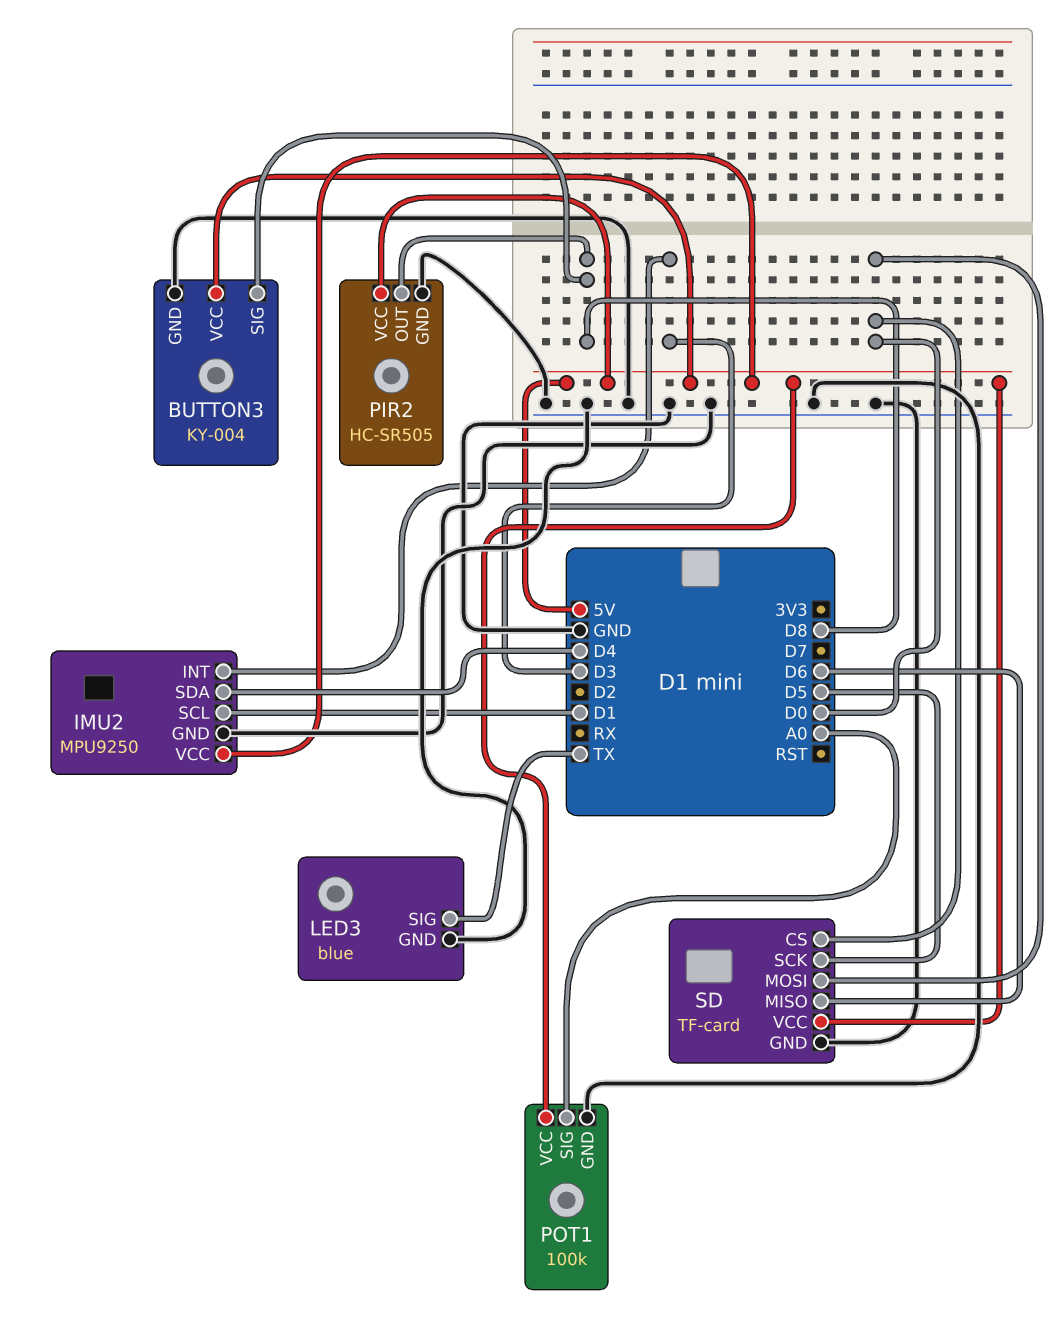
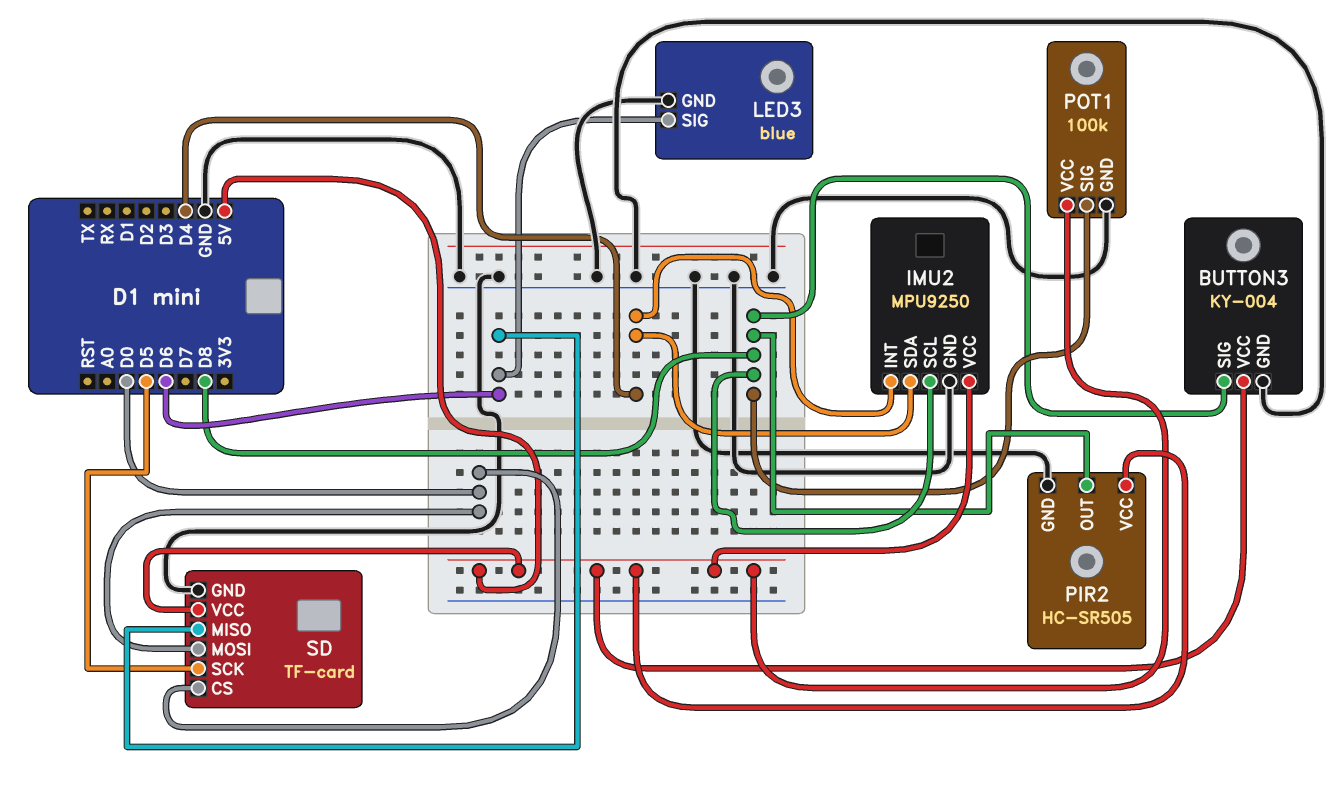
IMU2 pin INT: D3 -> D4
IMU2 pin SCL: D1 -> D8
LED3 pin SIG: TX -> D6
POT1 pin SIG: A0 -> D8

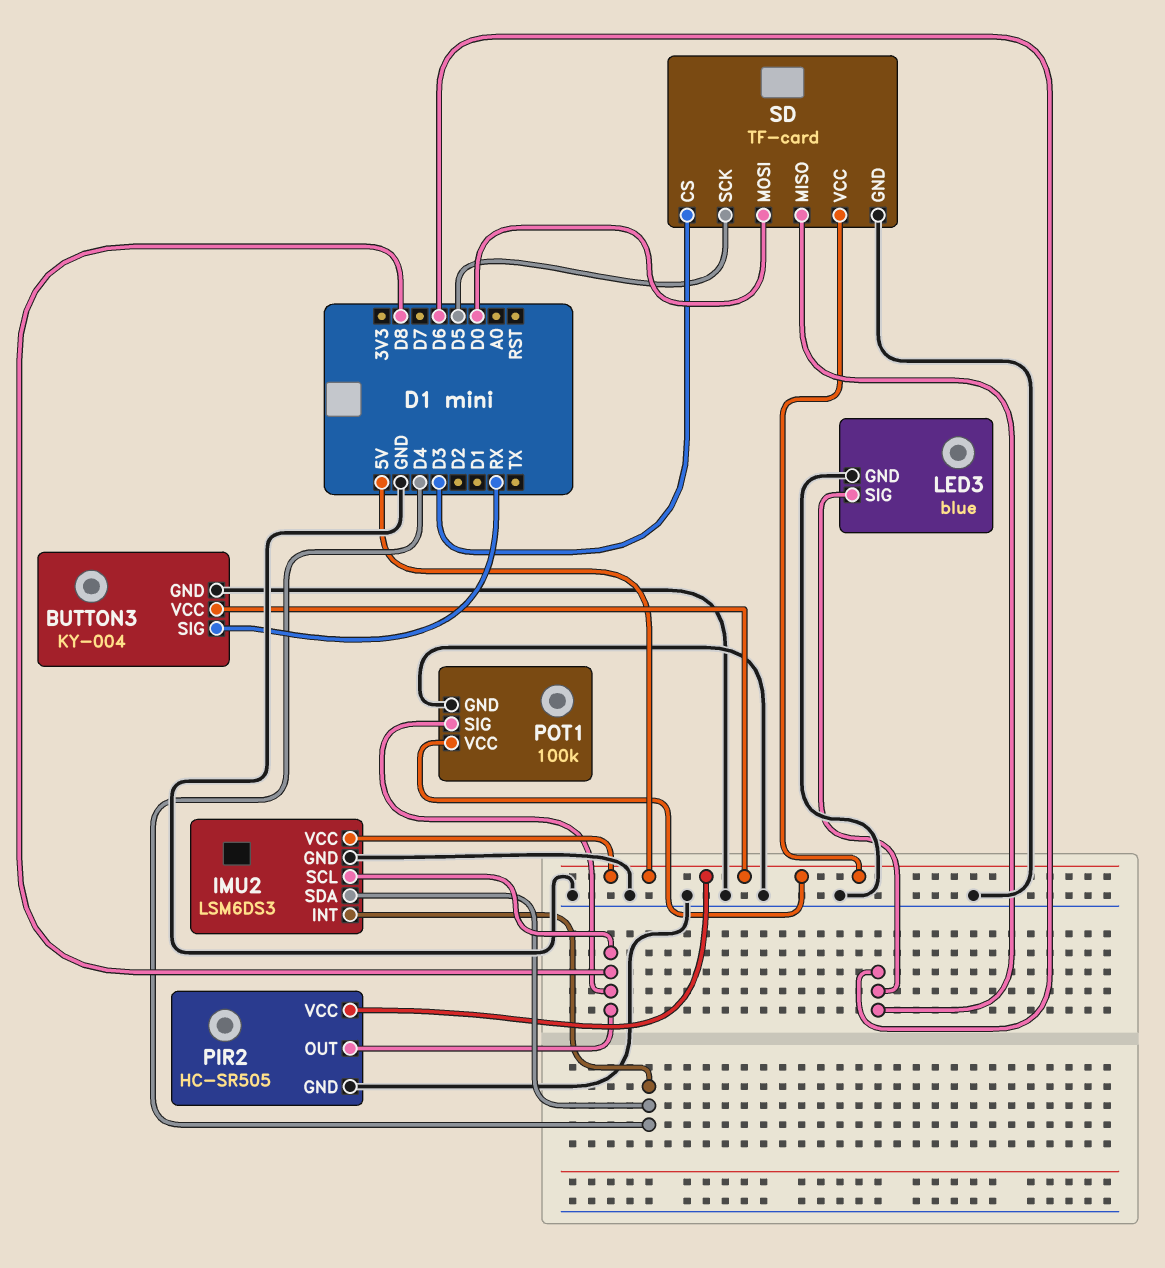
BUTTON3 pin SIG: D8 -> RX
IMU2: MPU9250 -> LSM6DS3
SD pin CS: D0 -> D3

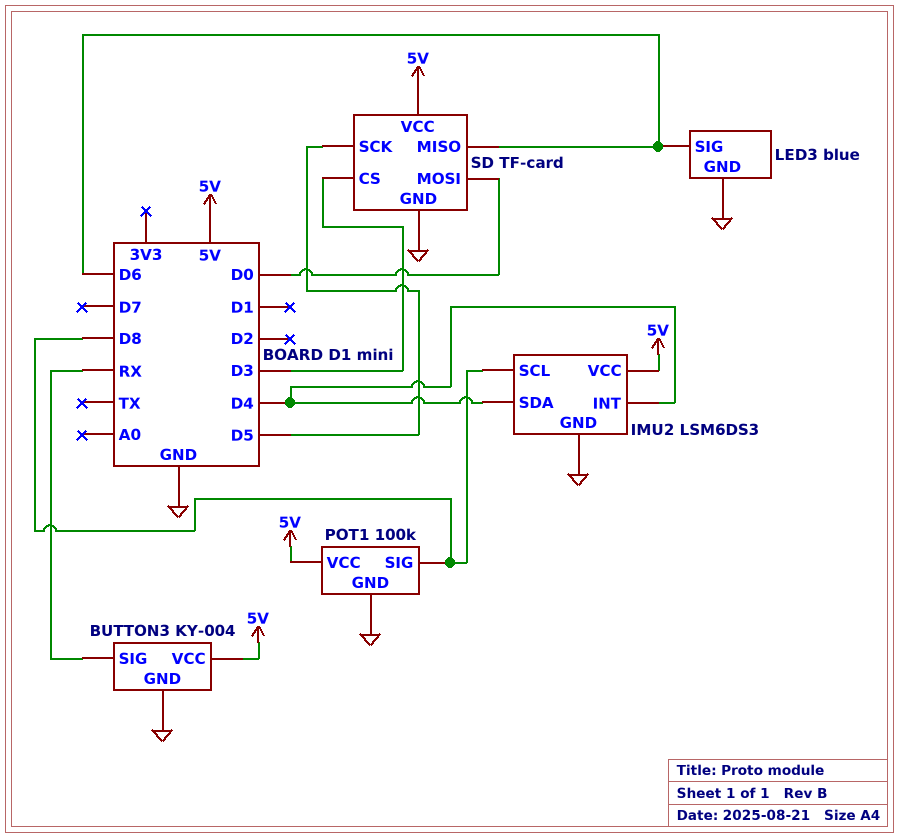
PIR2: HC-SR505 -> none
PIR2 pin GND: GND -> none
PIR2 pin OUT: D8 -> none
PIR2 pin VCC: 5V -> none

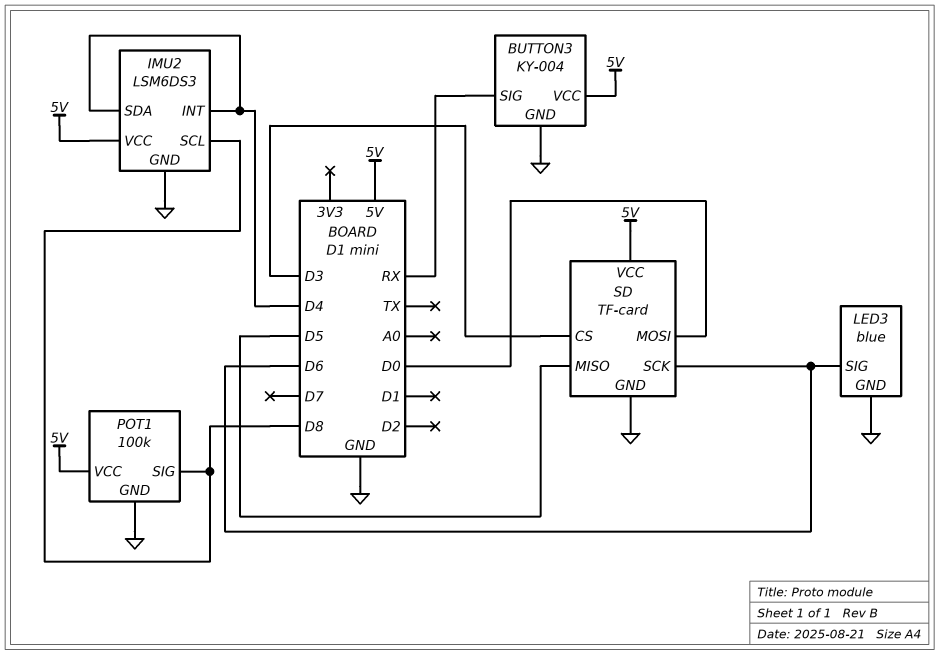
SD pin MISO: D6 -> D5
SD pin SCK: D5 -> D6

